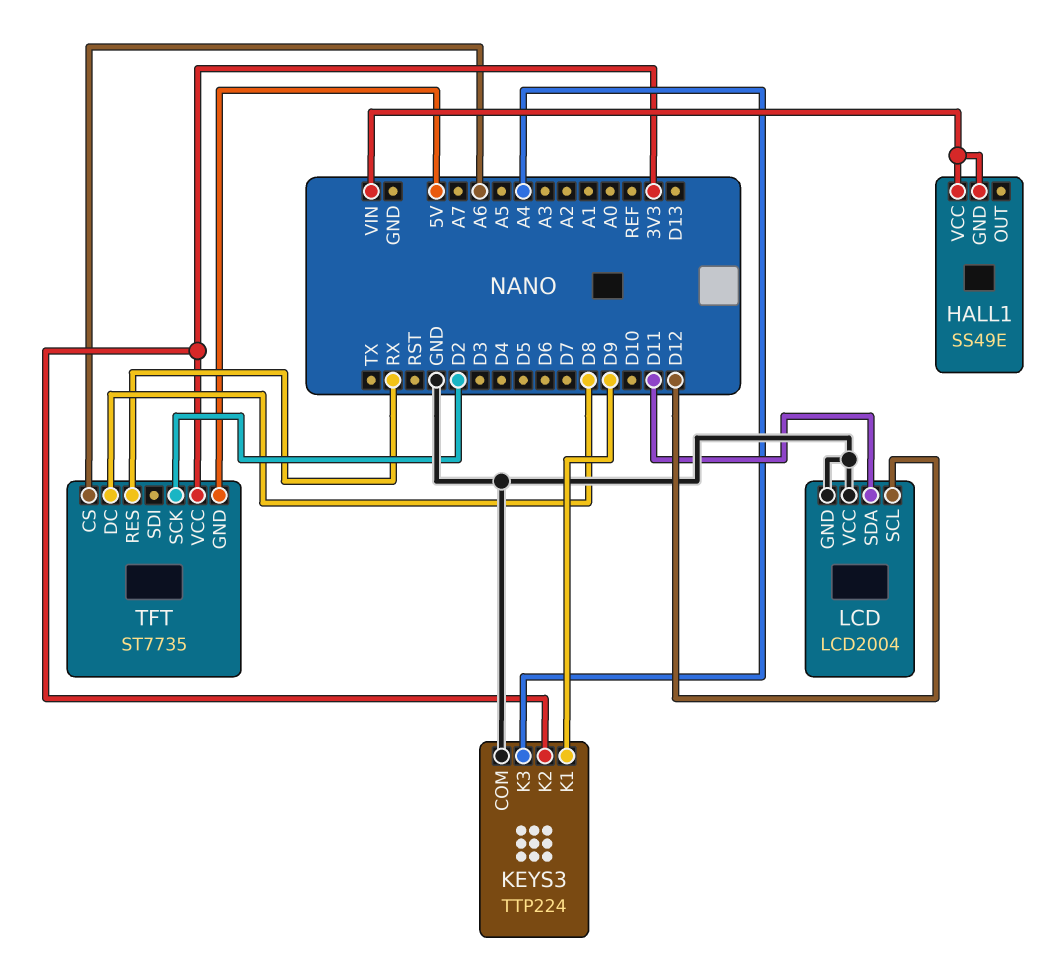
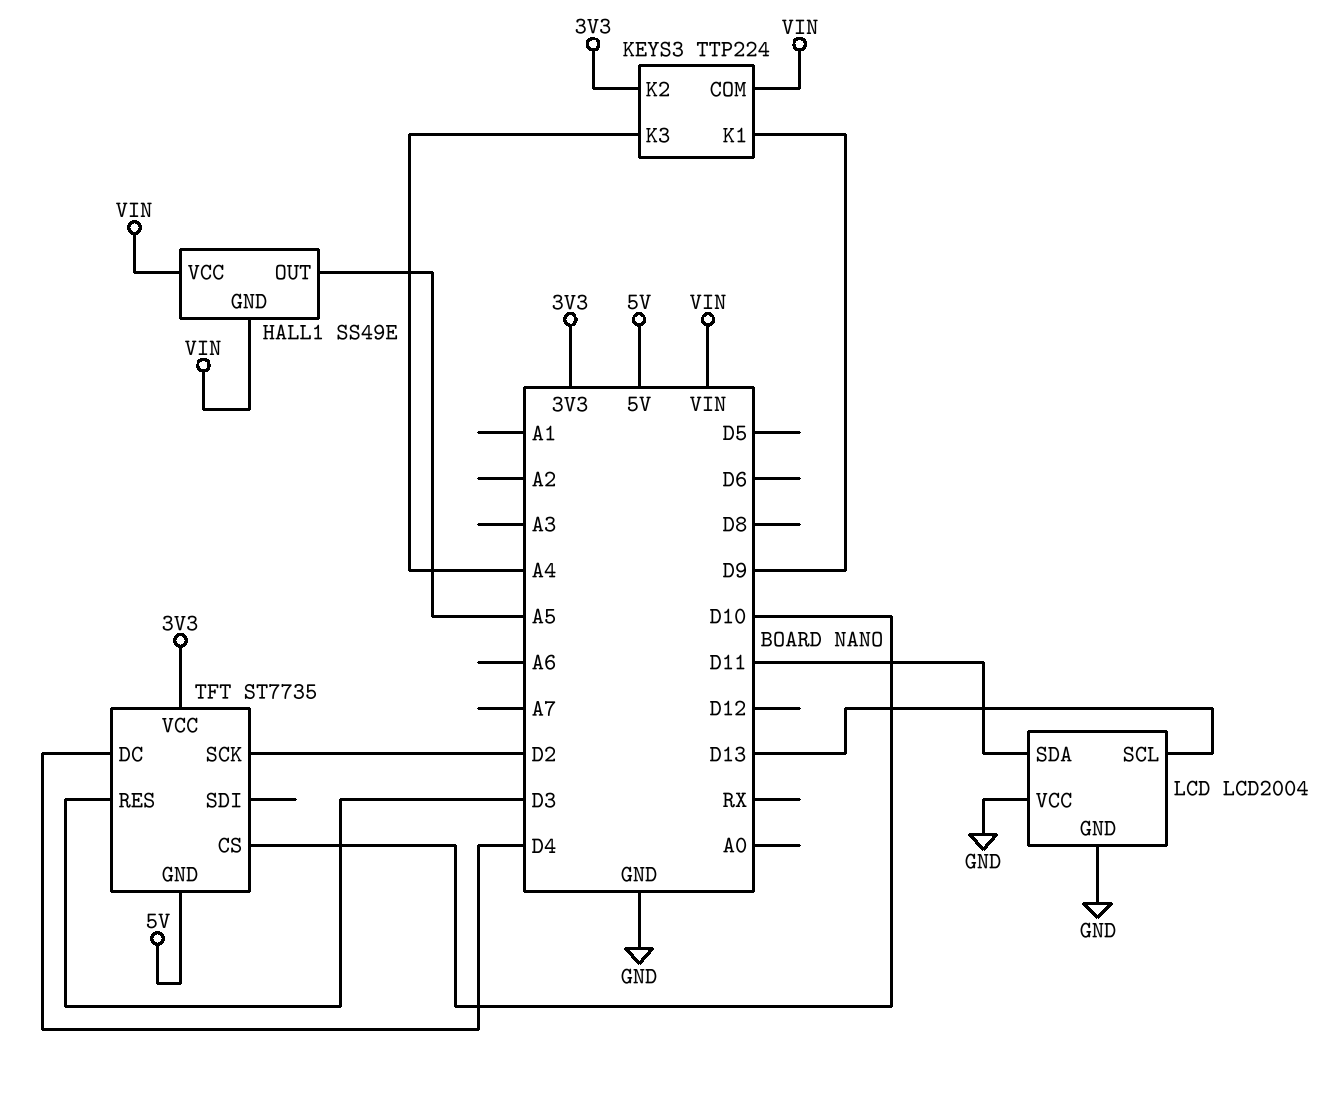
HALL1 pin OUT: none -> A5
KEYS3 pin COM: GND -> VIN
LCD pin SCL: D12 -> D13
TFT pin CS: A6 -> D10
TFT pin DC: D8 -> D4
TFT pin RES: RX -> D3

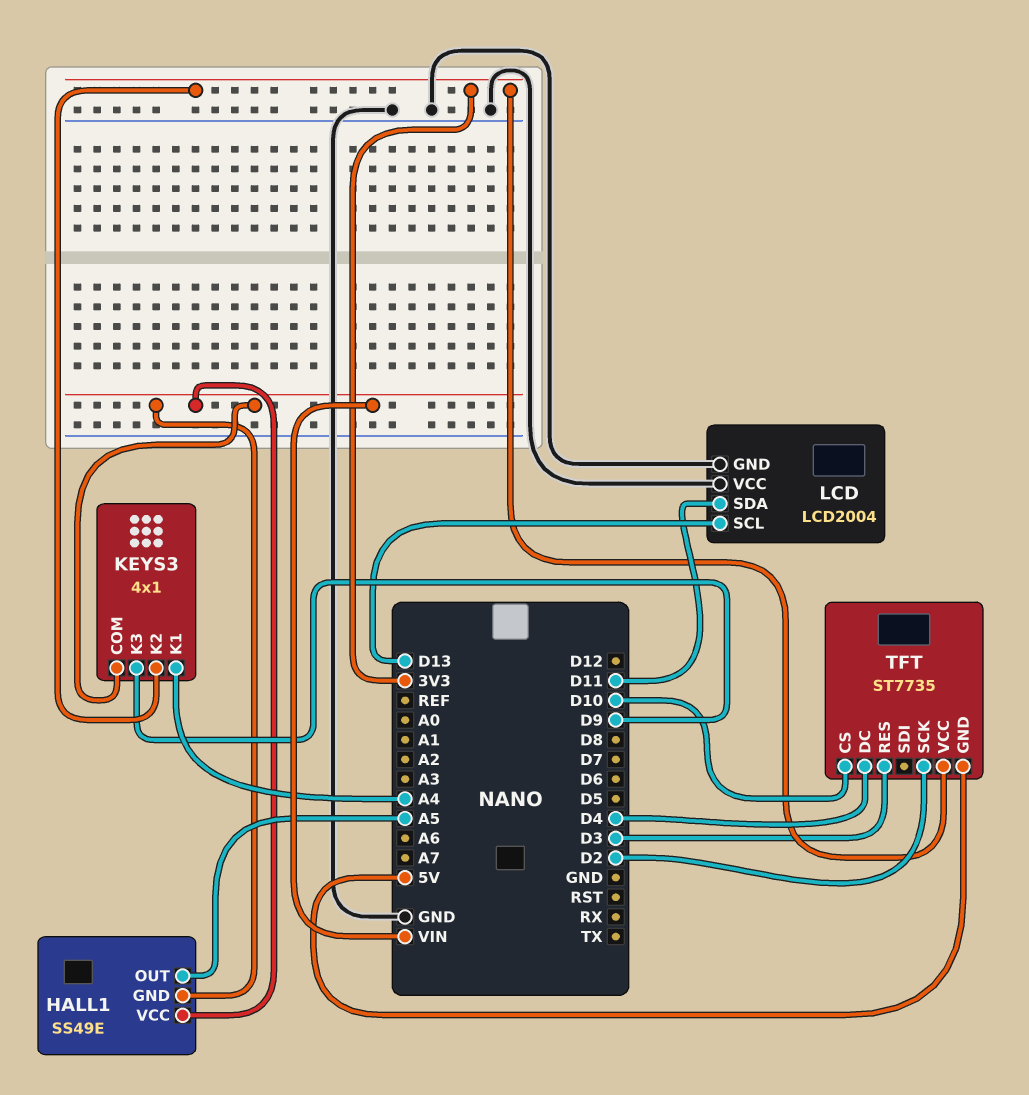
KEYS3: TTP224 -> 4x1
KEYS3 pin K1: D9 -> A4
KEYS3 pin K3: A4 -> D9

